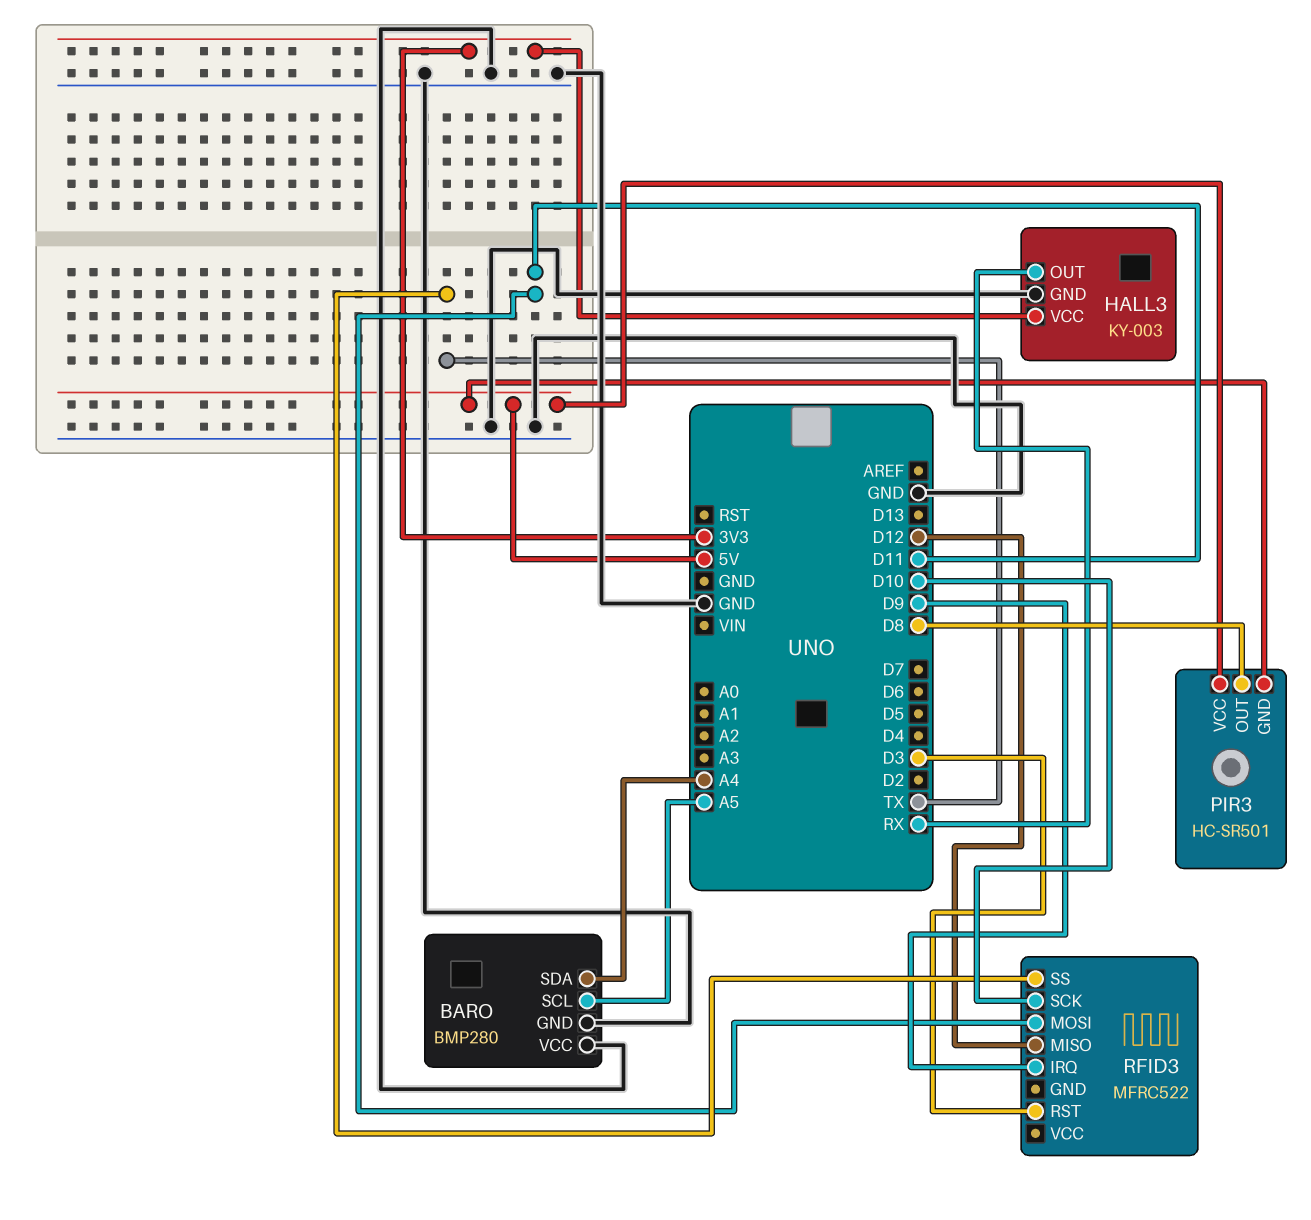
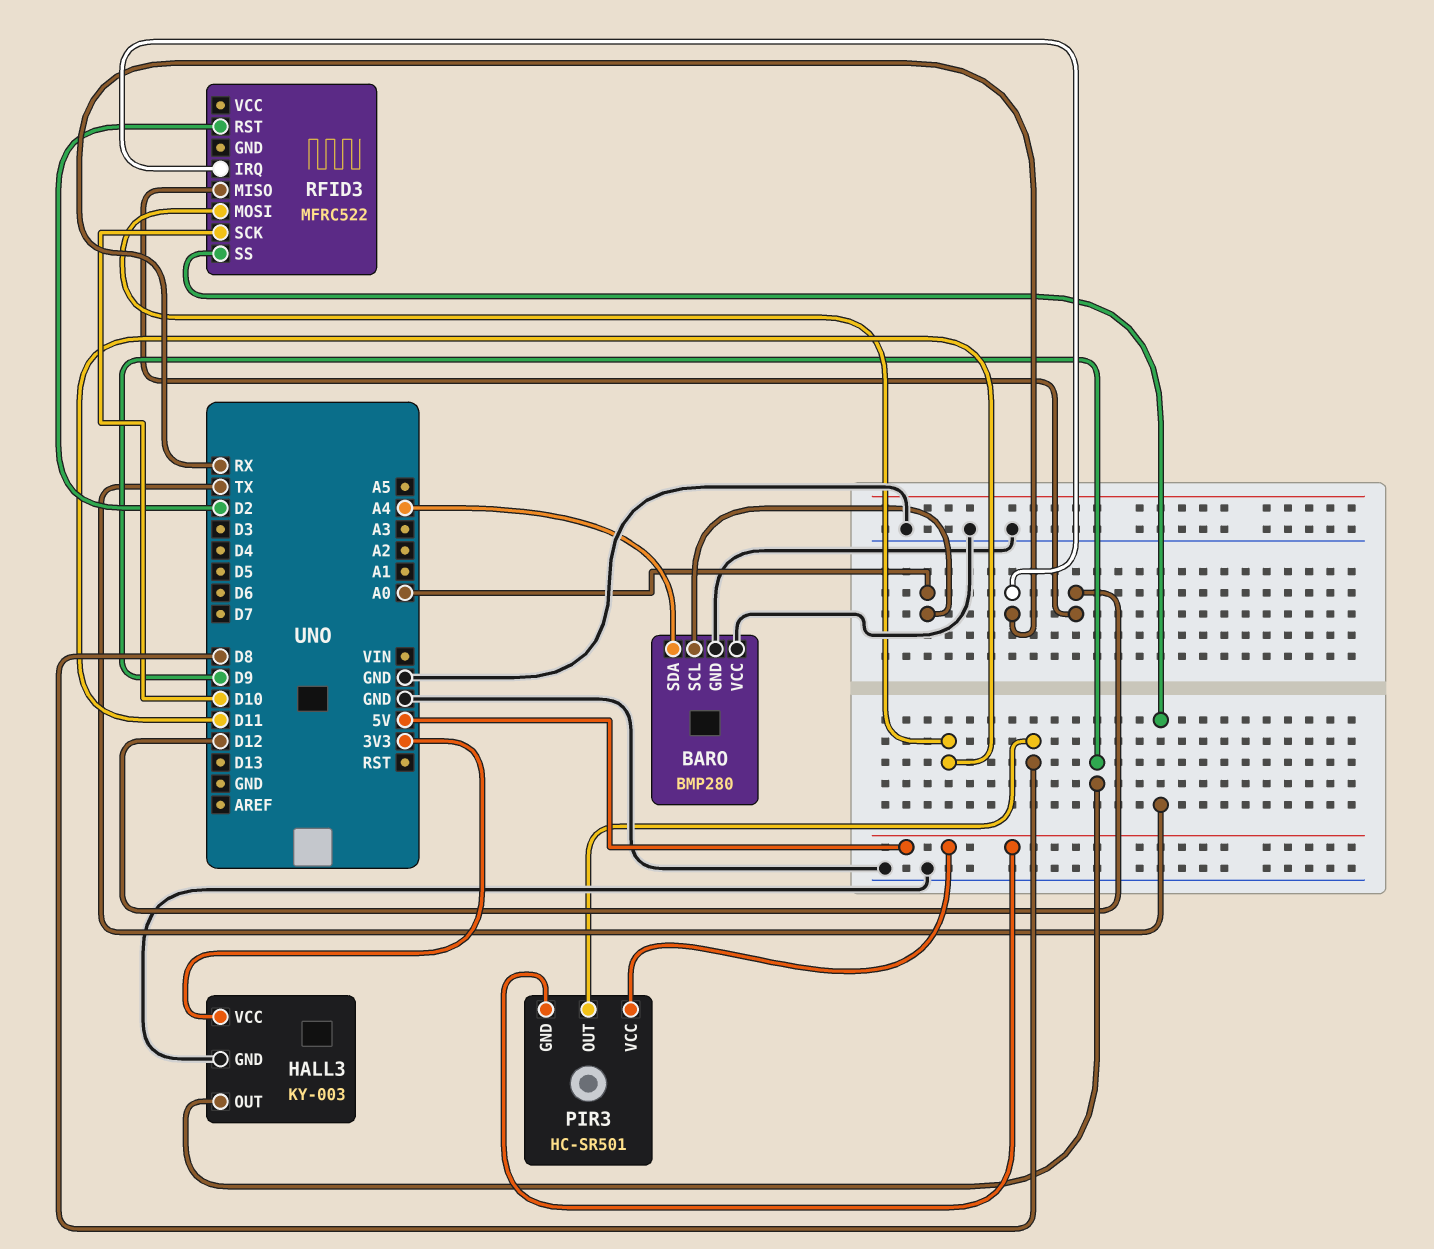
BARO pin SCL: A5 -> A0
HALL3 pin OUT: RX -> D9
RFID3 pin IRQ: D9 -> RX
RFID3 pin RST: D3 -> D2

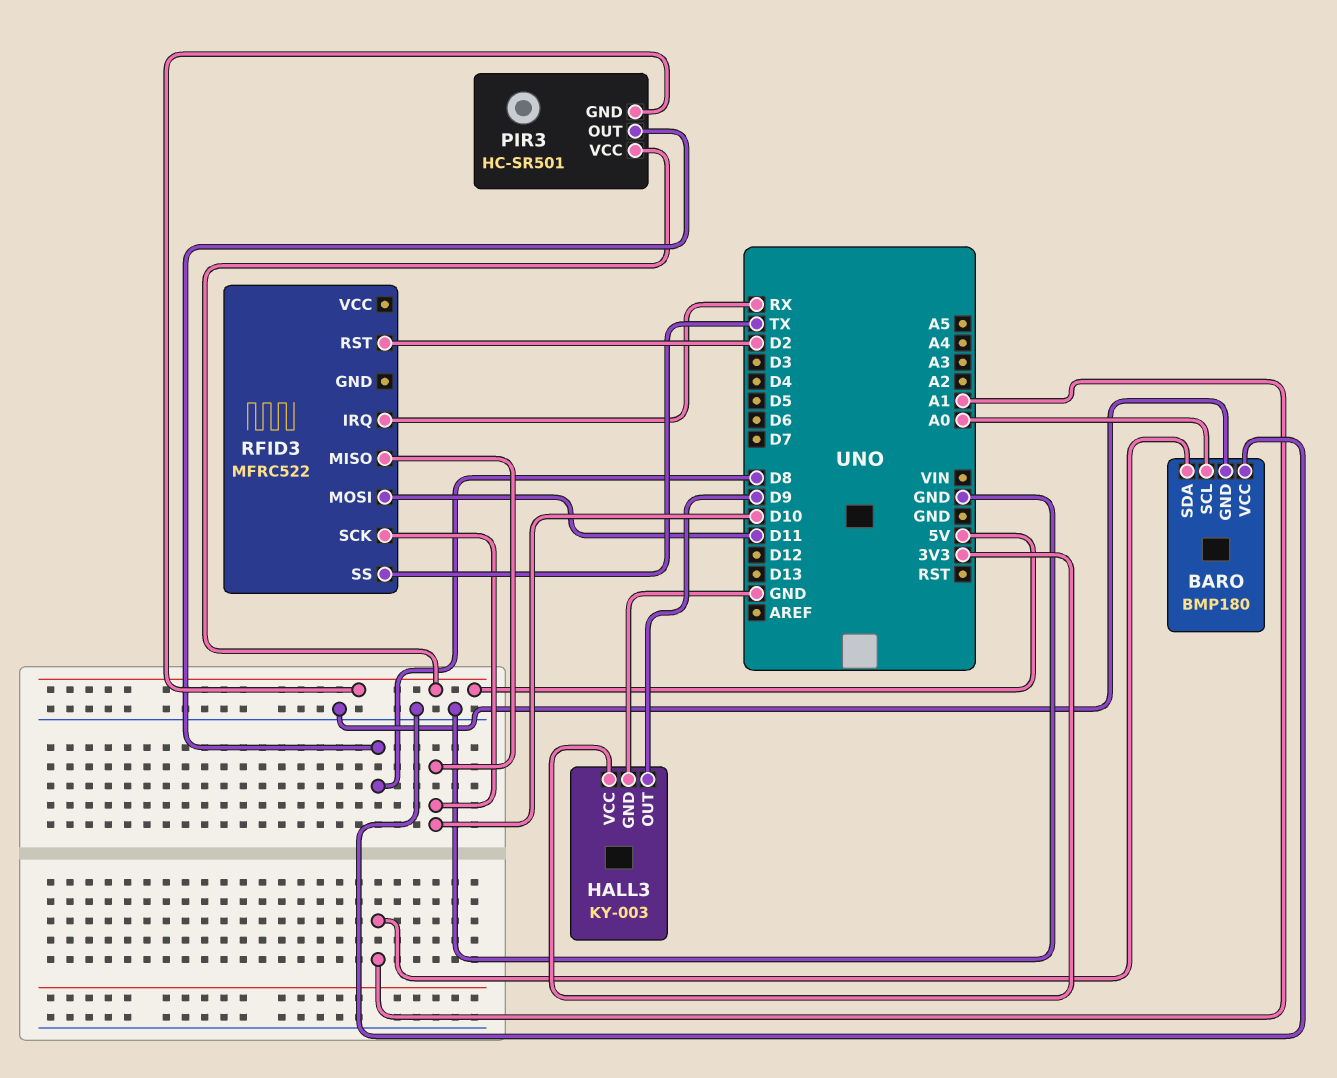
BARO: BMP280 -> BMP180
BARO pin SDA: A4 -> A1
RFID3 pin MISO: D12 -> D10

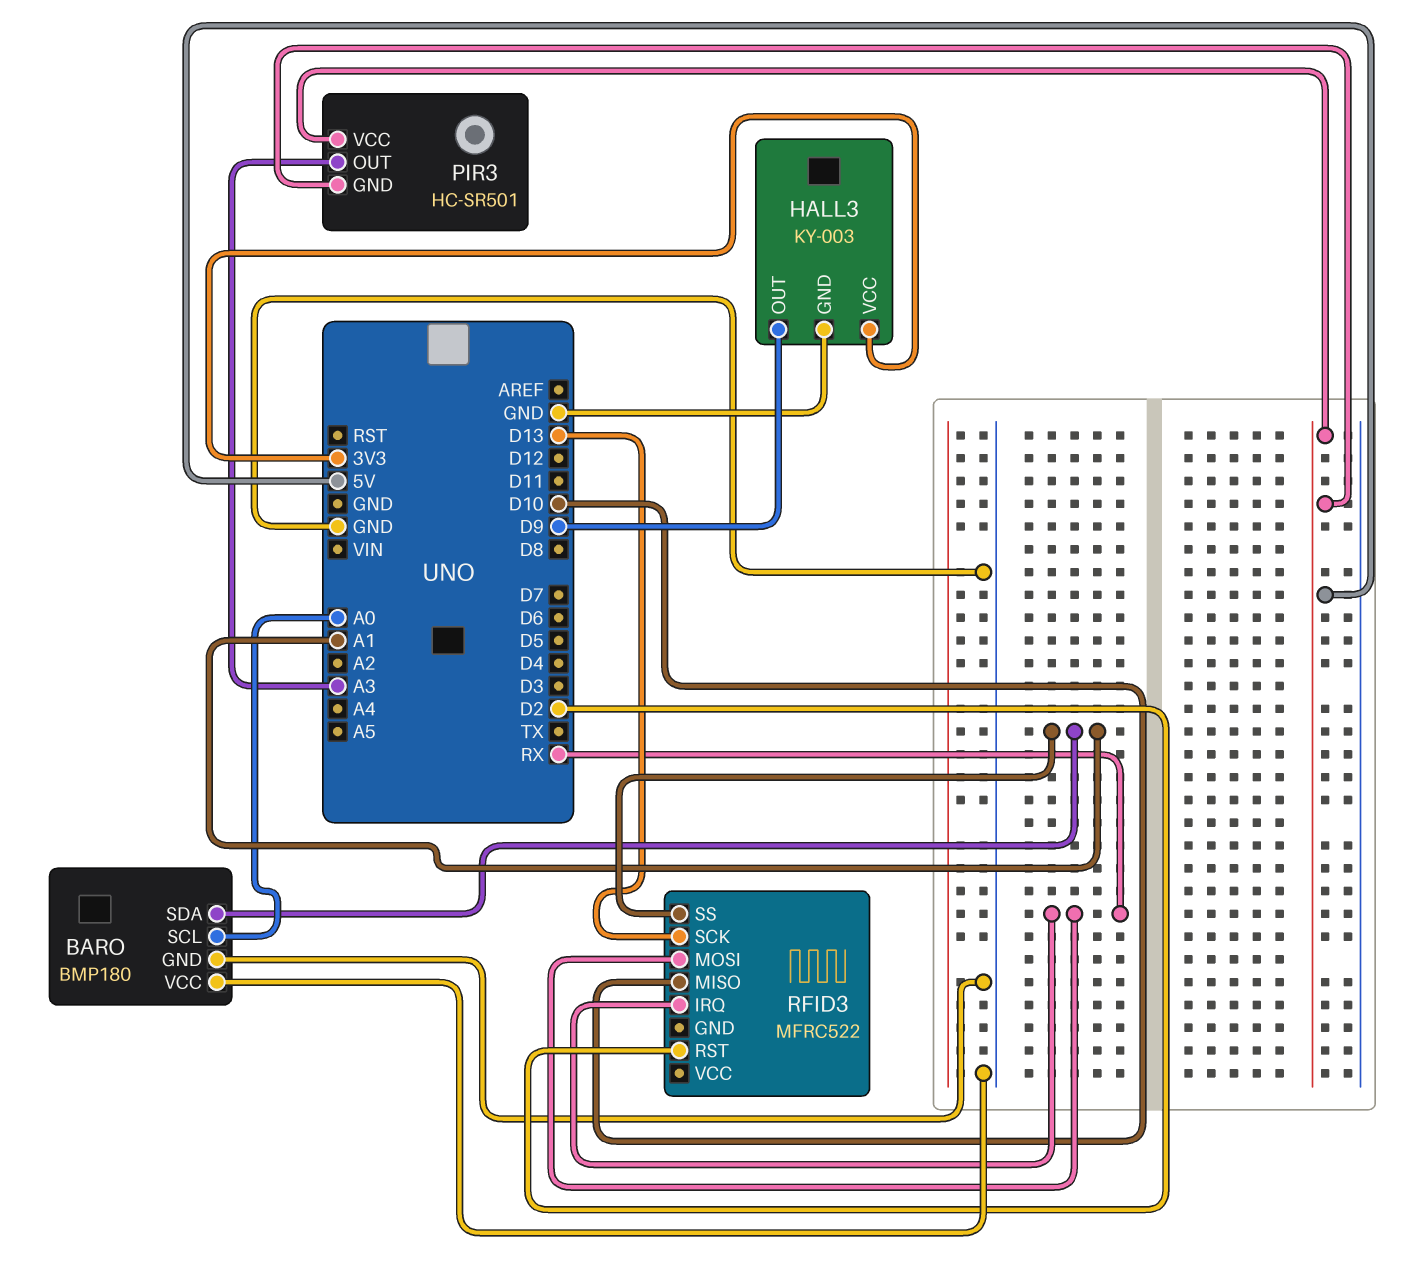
PIR3 pin OUT: D8 -> A3
RFID3 pin MOSI: D11 -> RX
RFID3 pin SCK: D10 -> D13
RFID3 pin SS: TX -> A1

